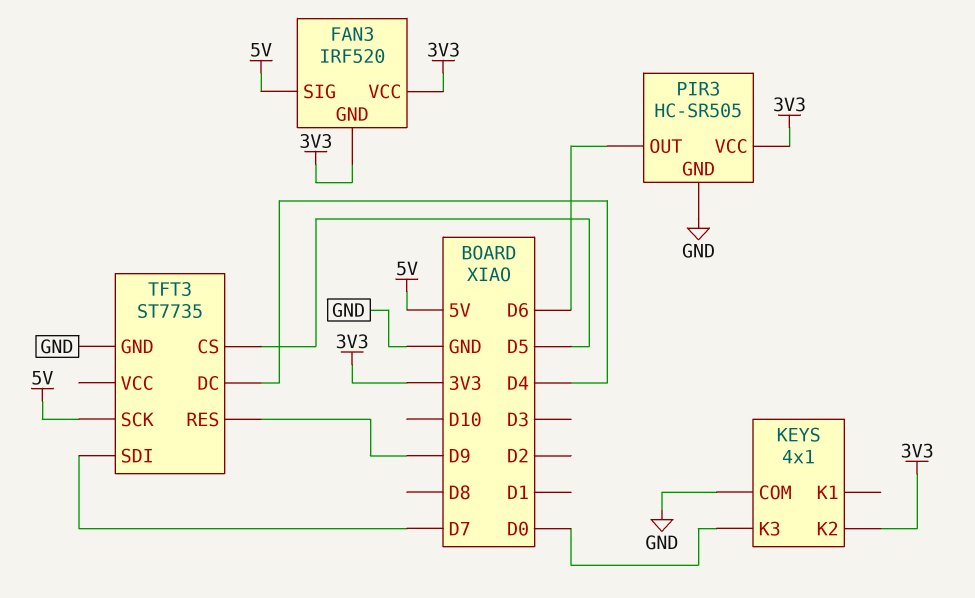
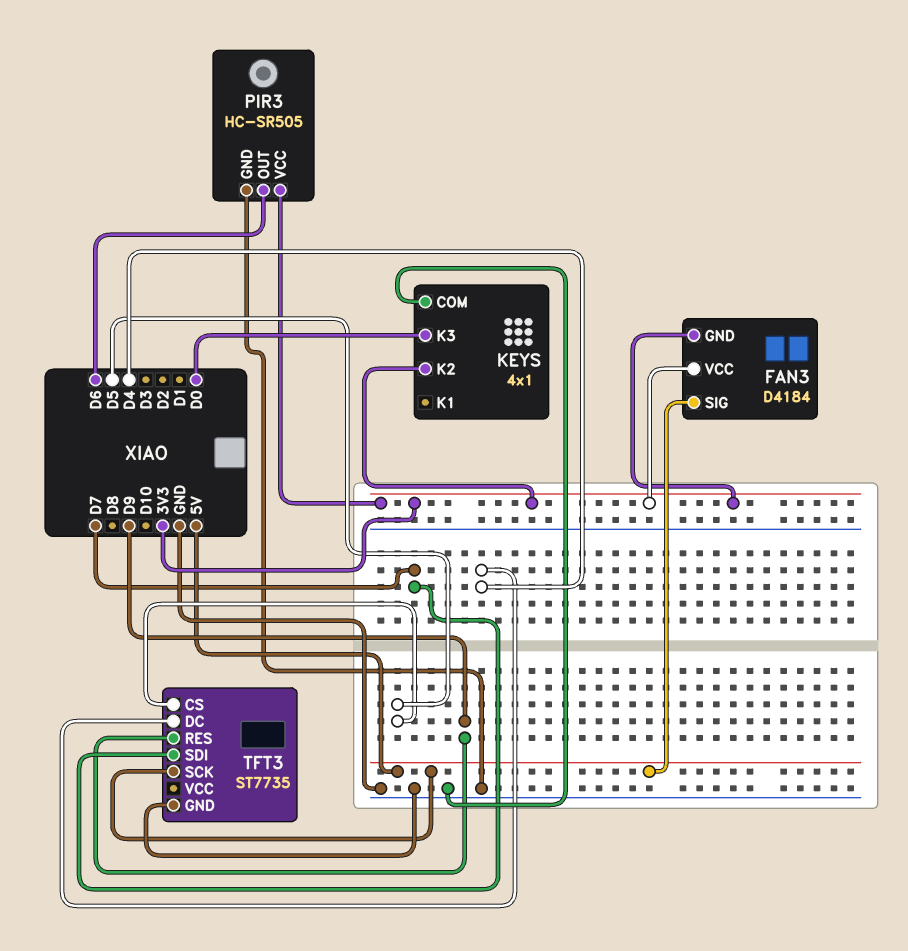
FAN3: IRF520 -> D4184

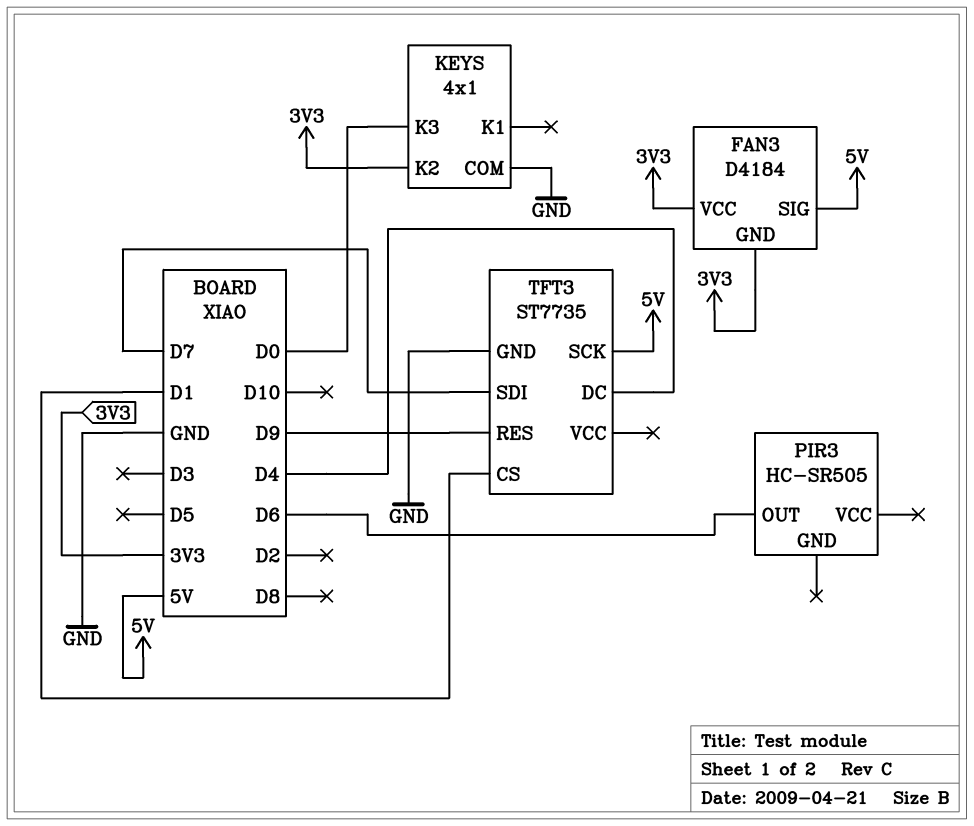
PIR3 pin GND: GND -> none
PIR3 pin VCC: 3V3 -> none
TFT3 pin CS: D5 -> D1

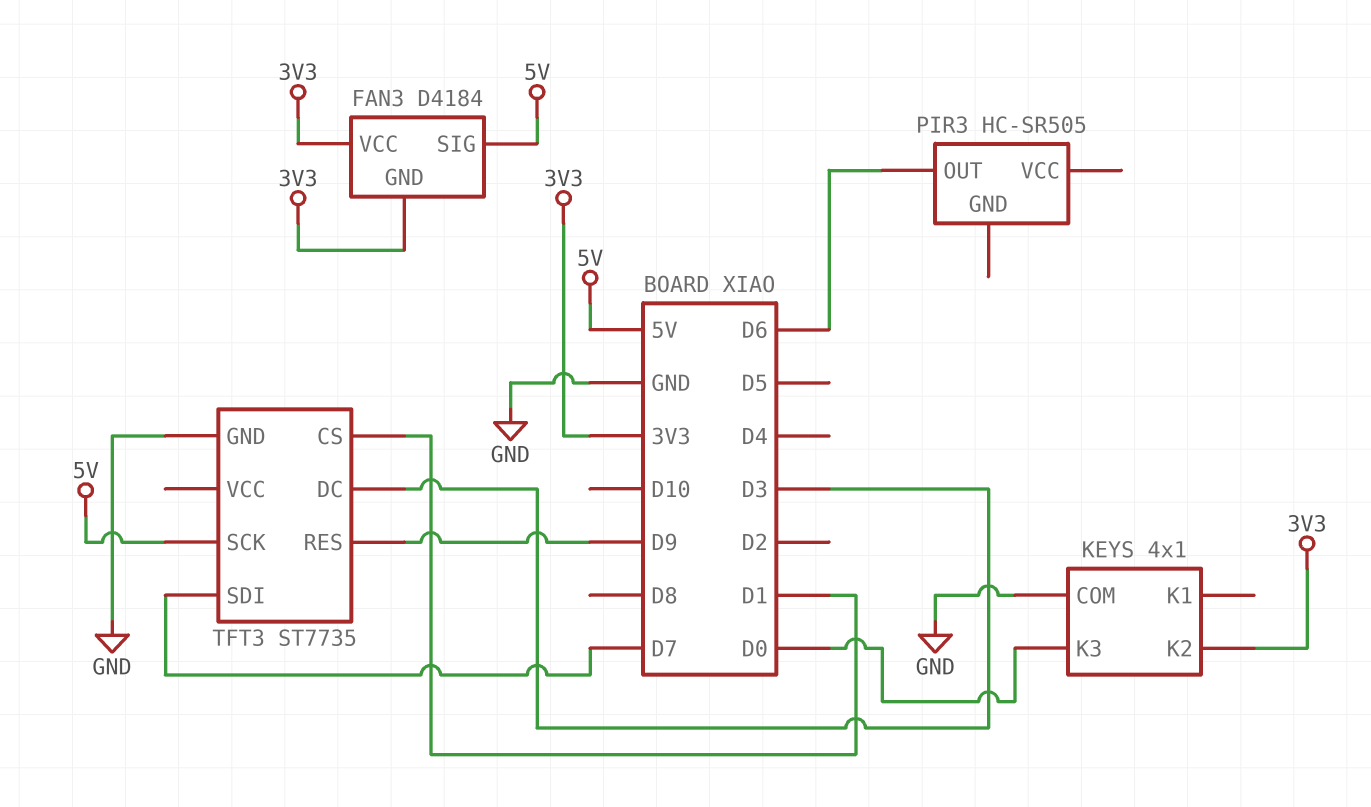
TFT3 pin DC: D4 -> D3

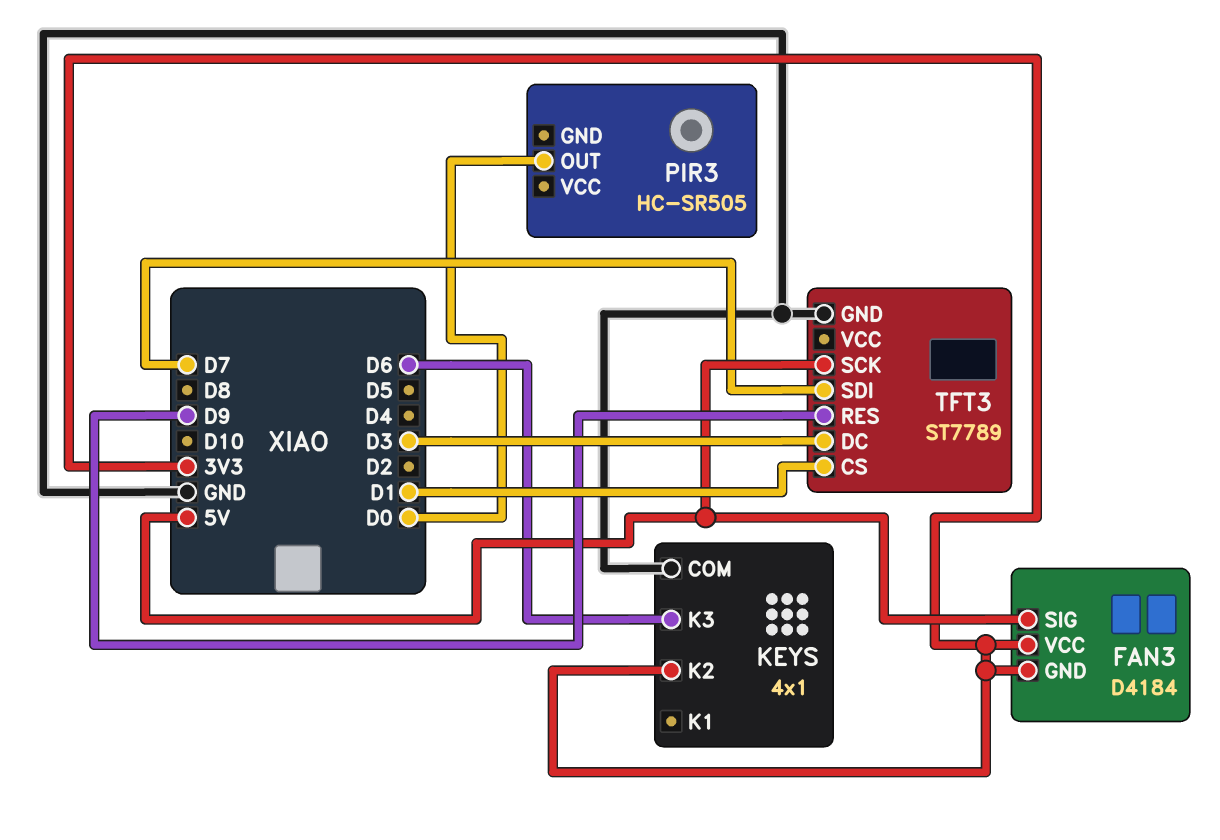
KEYS pin K3: D0 -> D6
PIR3 pin OUT: D6 -> D0
TFT3: ST7735 -> ST7789

